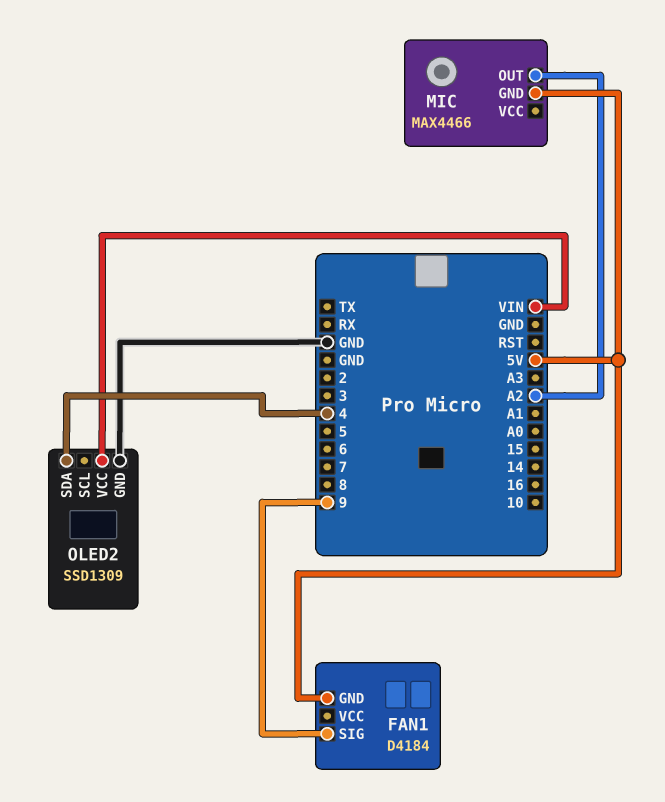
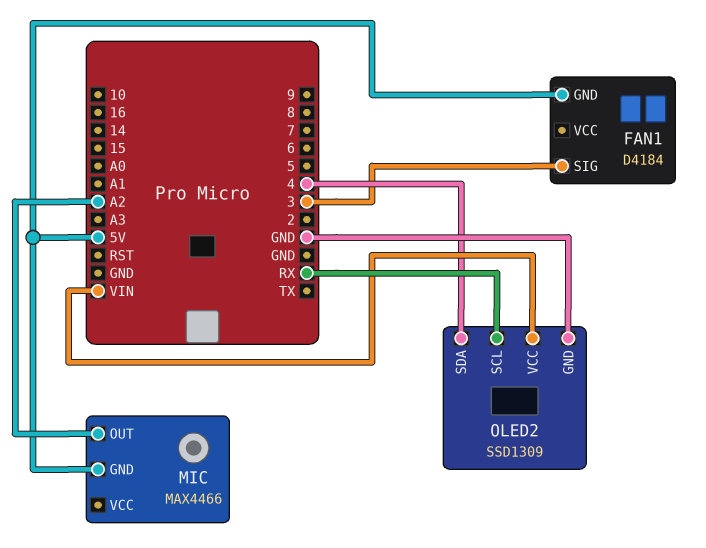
FAN1 pin SIG: 9 -> 3
OLED2 pin SCL: none -> RX

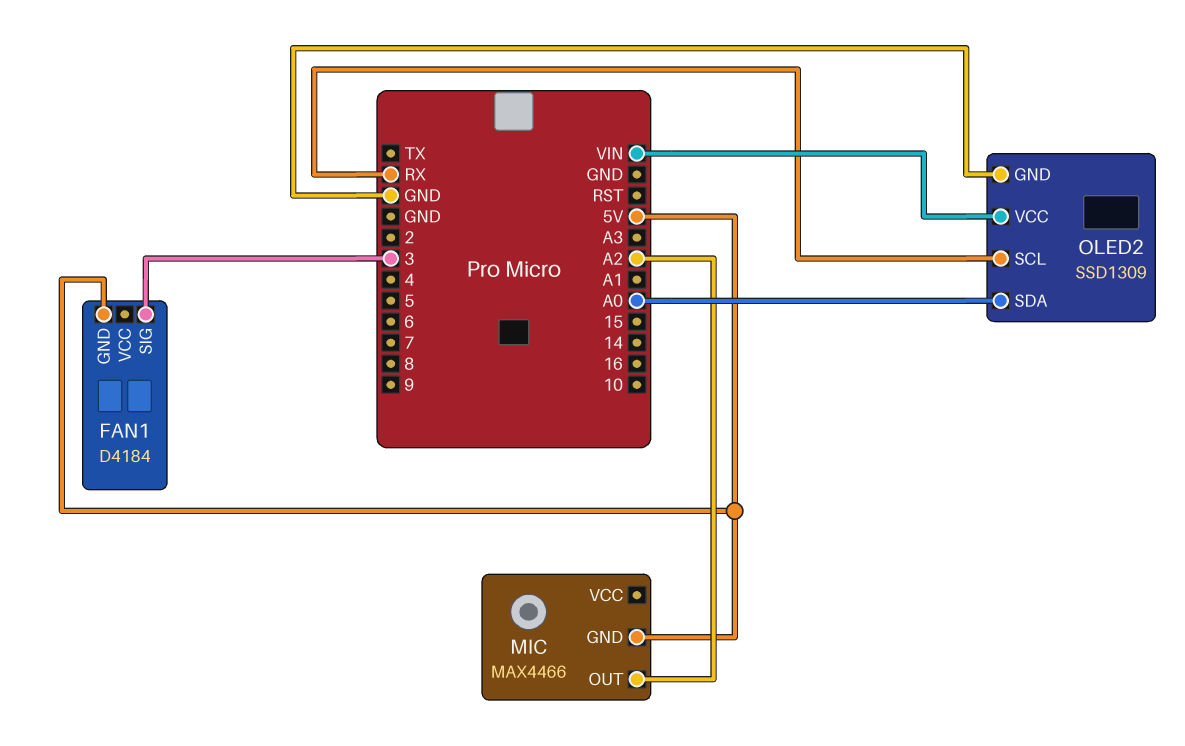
OLED2 pin SDA: 4 -> A0

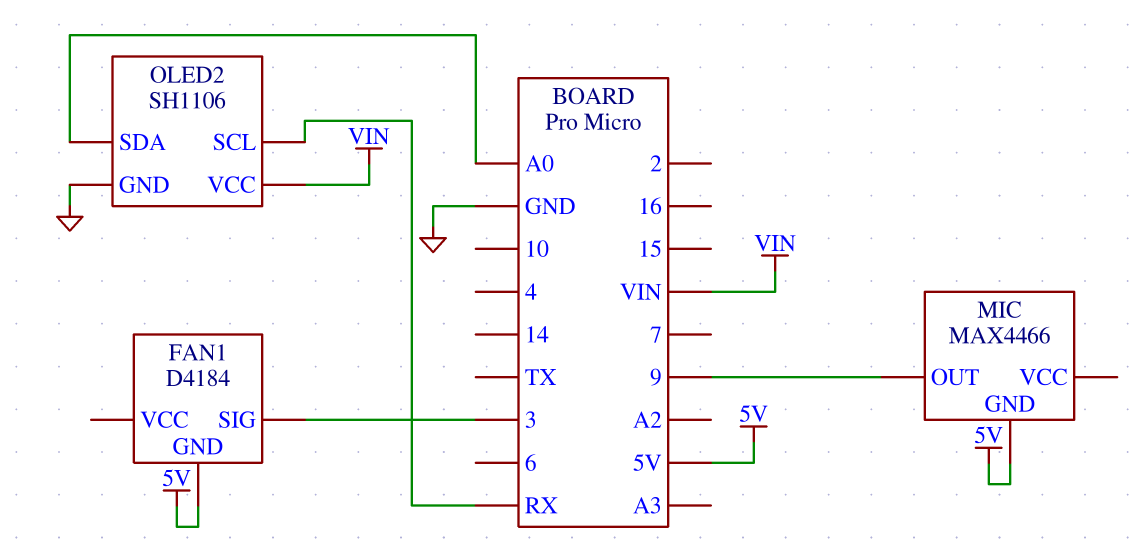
MIC pin OUT: A2 -> 9
OLED2: SSD1309 -> SH1106

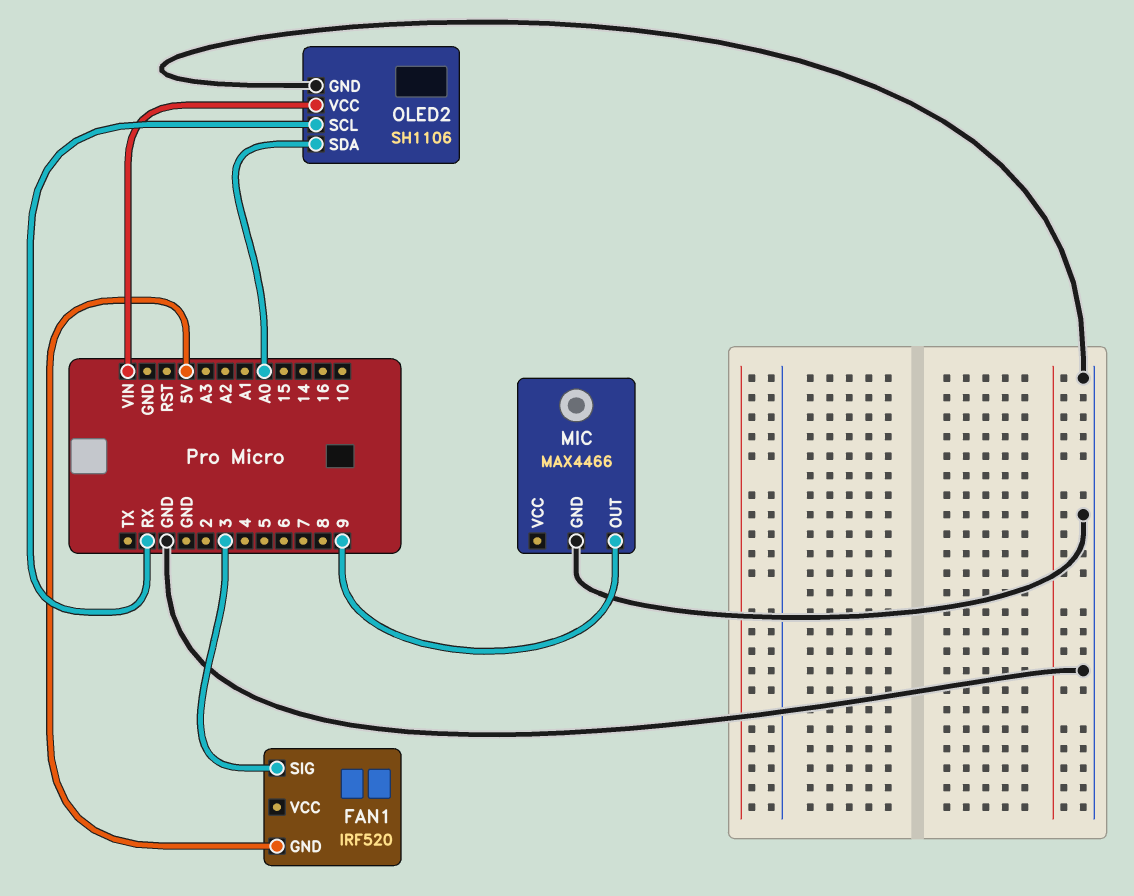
FAN1: D4184 -> IRF520
MIC pin GND: 5V -> GND

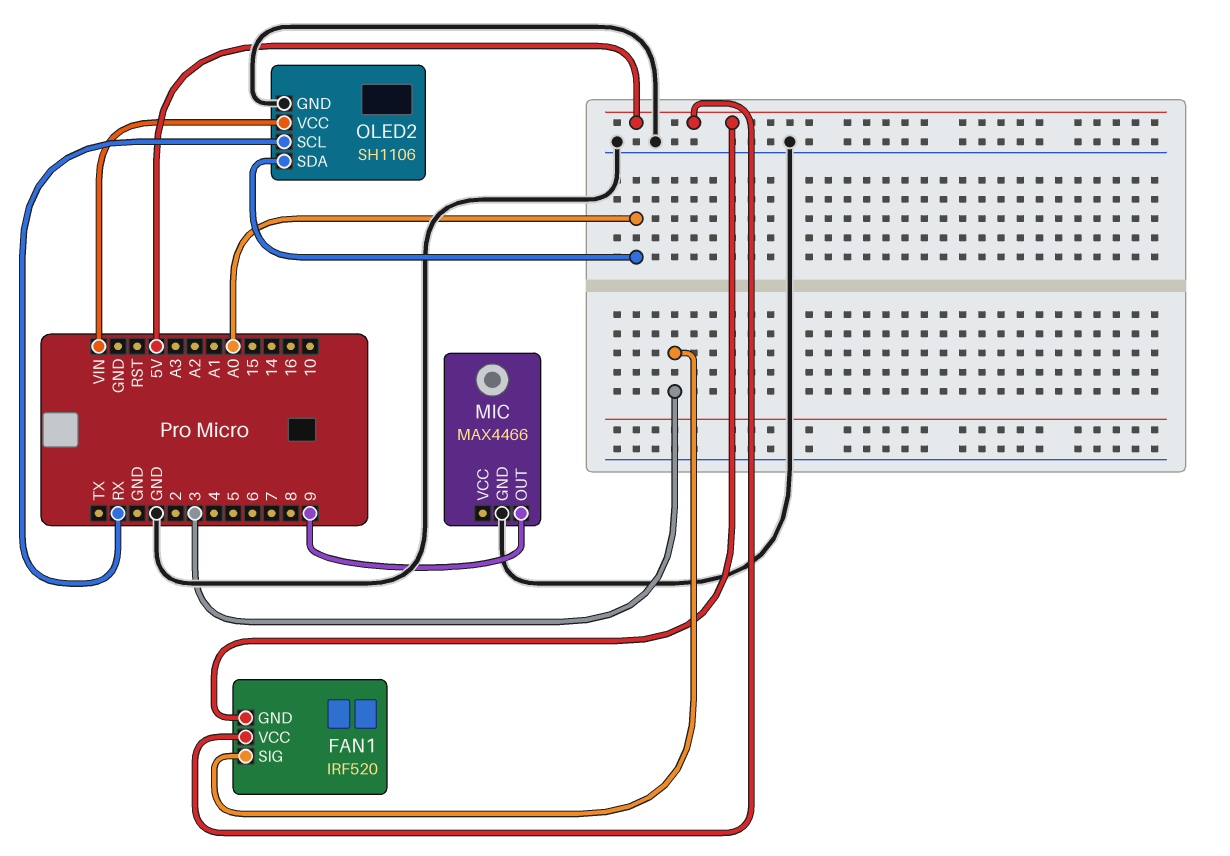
FAN1 pin VCC: none -> 5V

